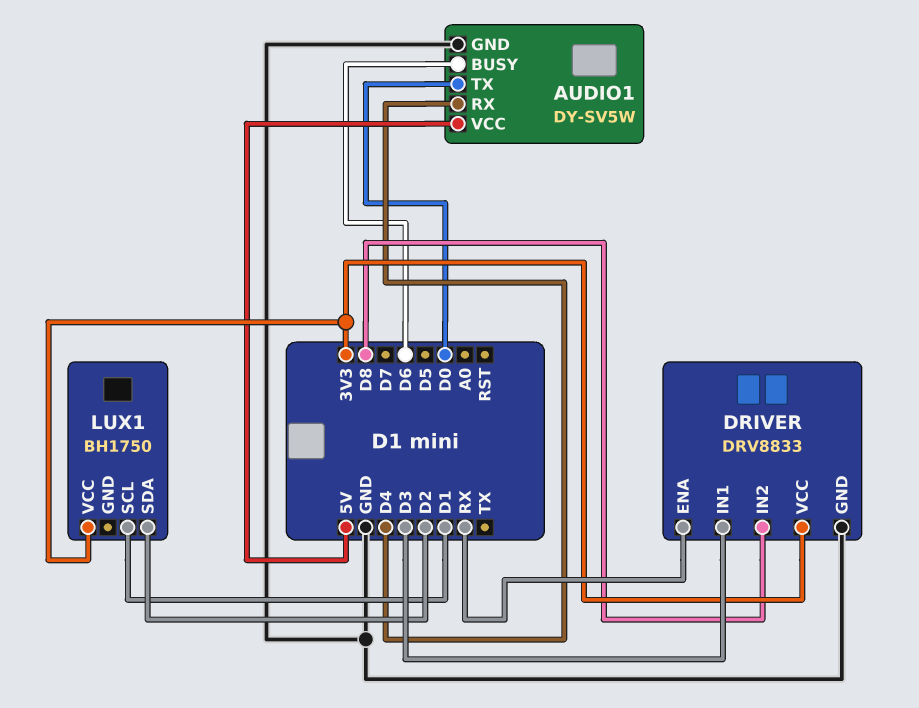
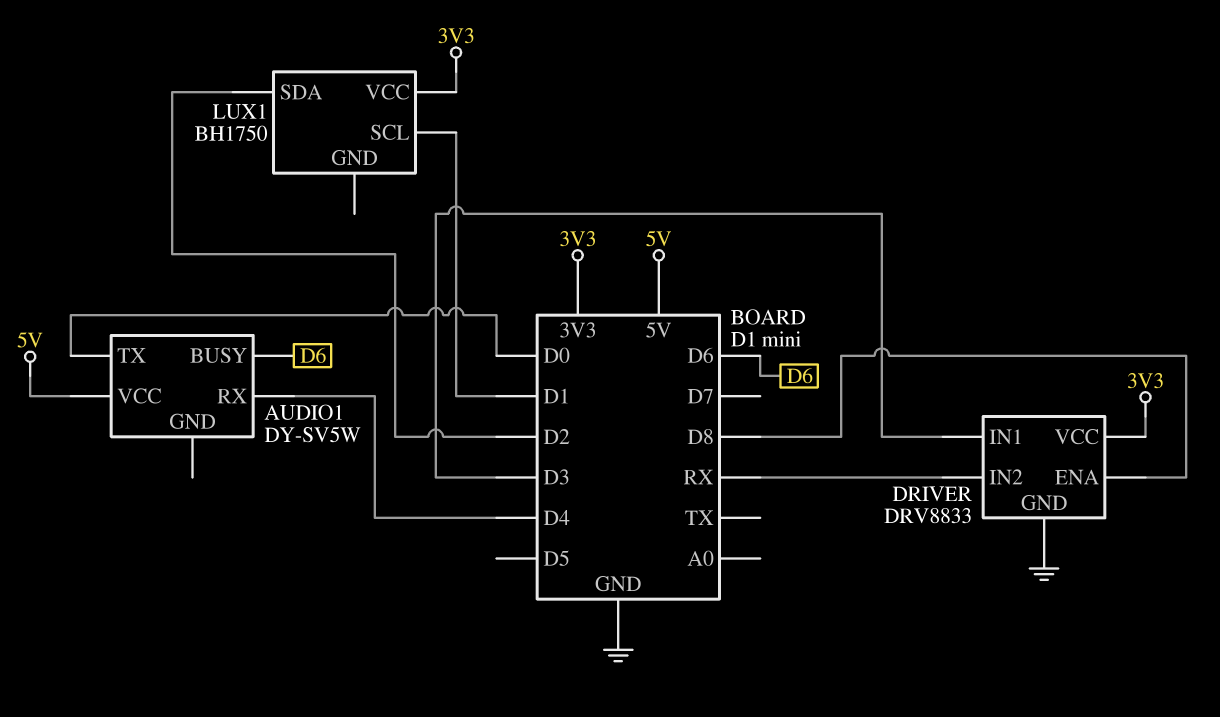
AUDIO1 pin GND: GND -> none
DRIVER pin ENA: RX -> D8
DRIVER pin IN2: D8 -> RX

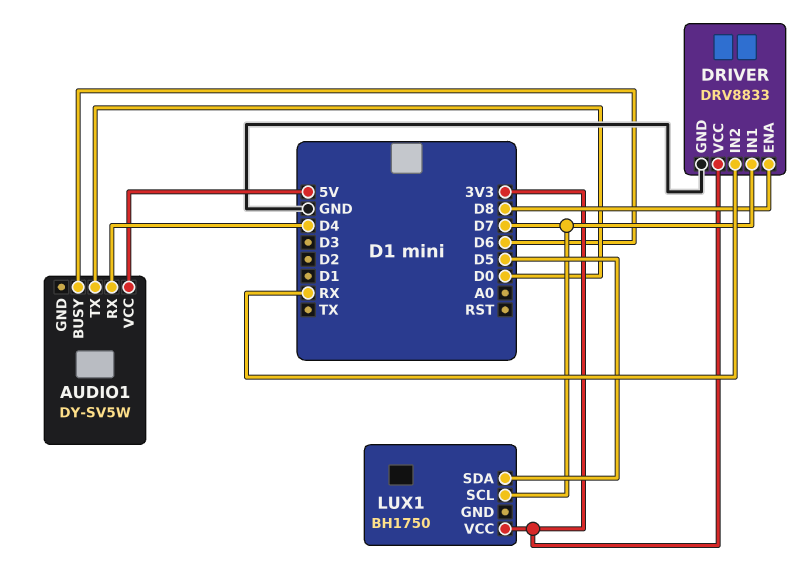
DRIVER pin IN1: D3 -> D7
LUX1 pin SCL: D1 -> D7
LUX1 pin SDA: D2 -> D5

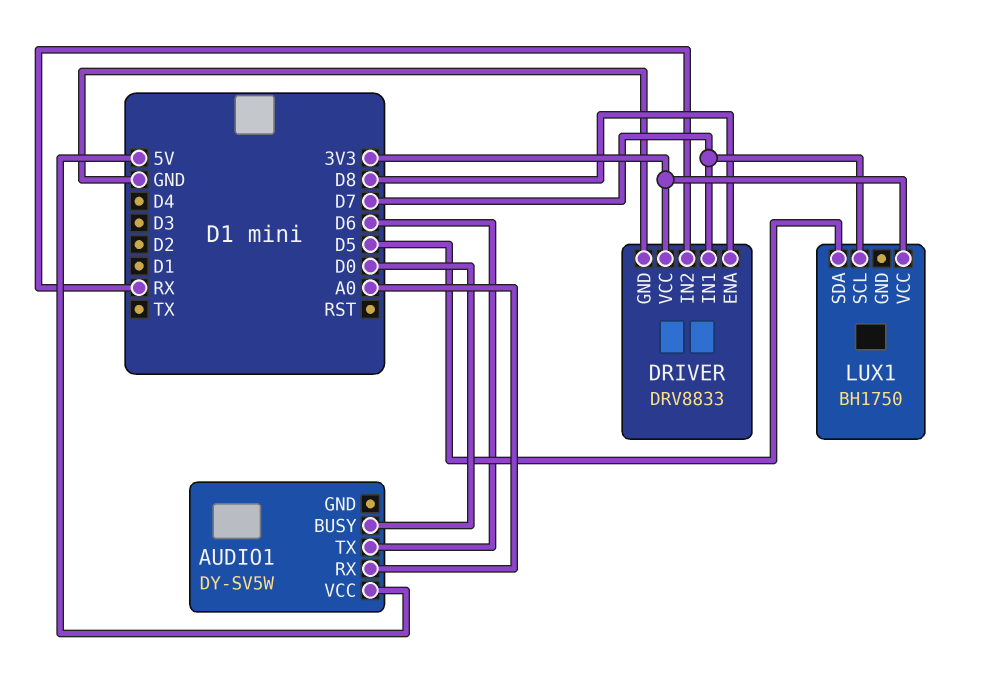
AUDIO1 pin BUSY: D6 -> D0
AUDIO1 pin RX: D4 -> A0
AUDIO1 pin TX: D0 -> D6

